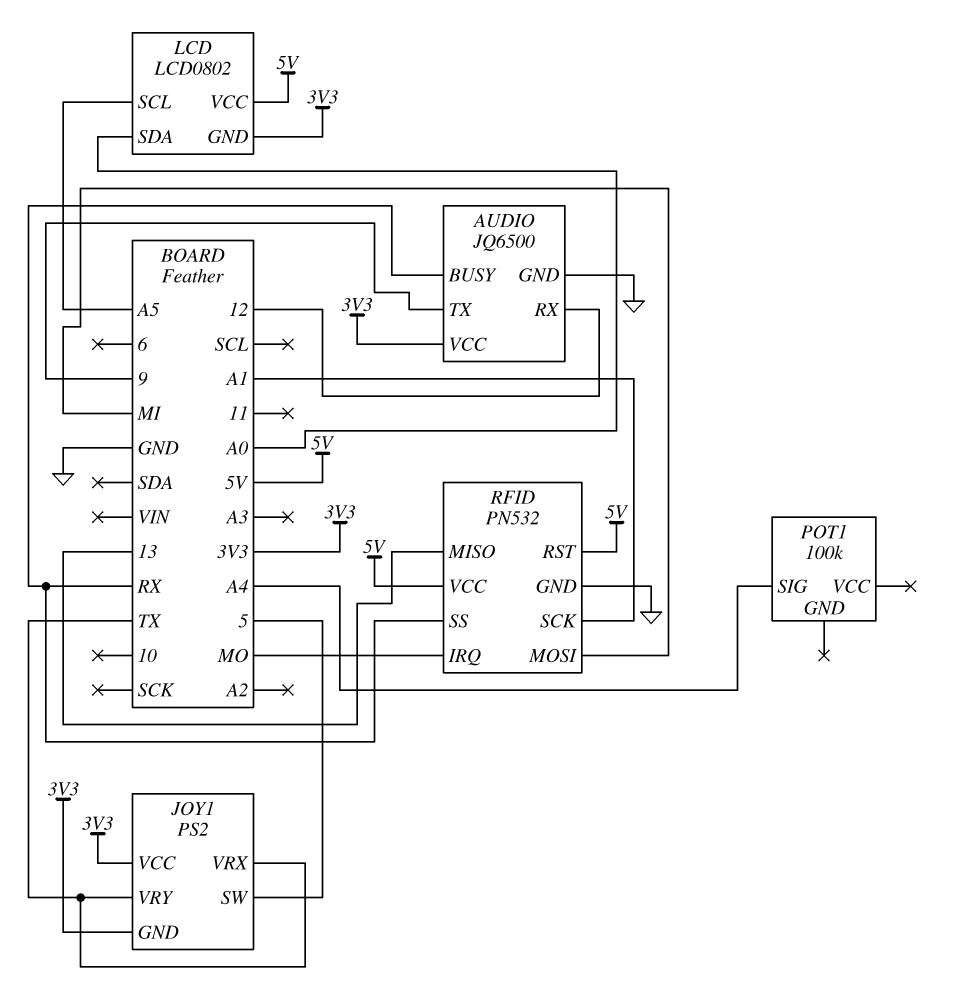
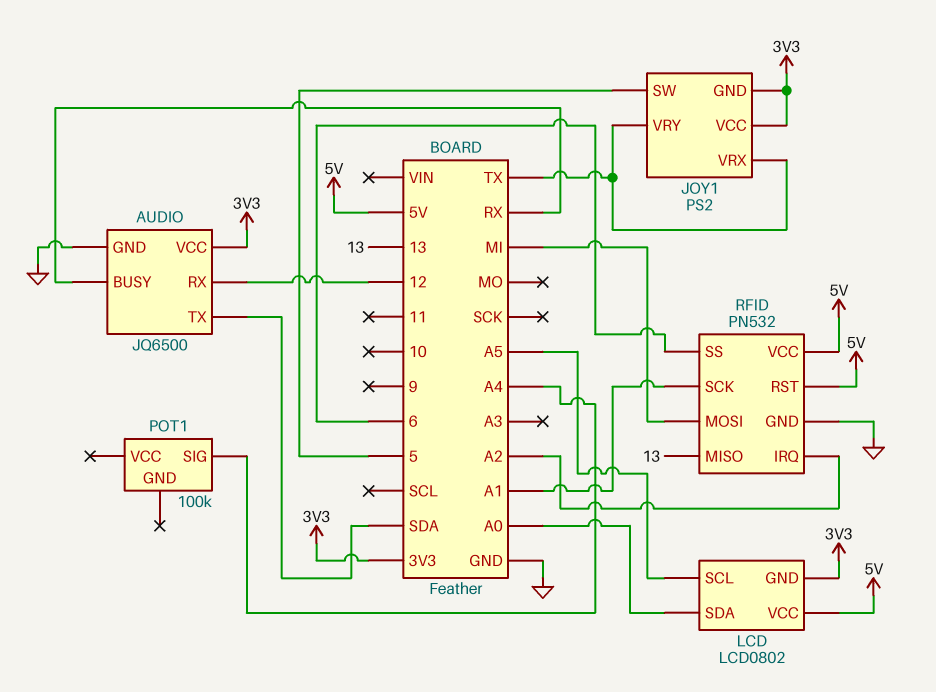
AUDIO pin TX: 9 -> SDA
RFID pin IRQ: MO -> A2
RFID pin SS: RX -> 6

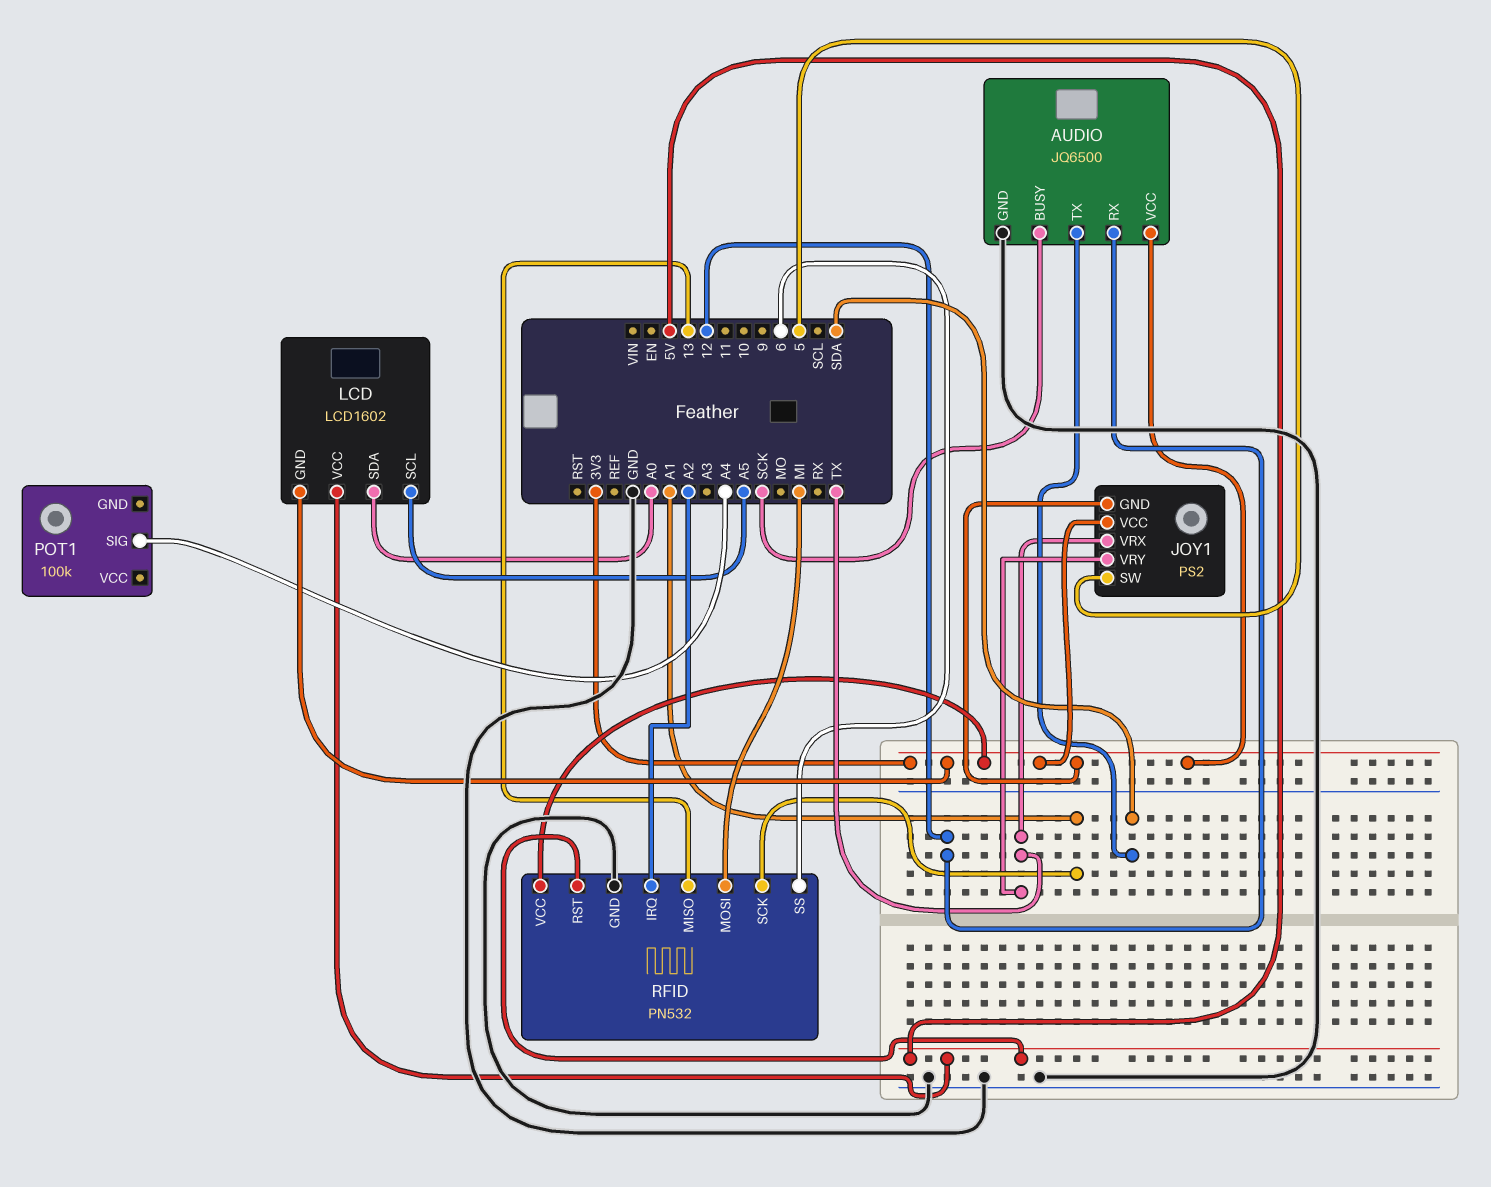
AUDIO pin BUSY: RX -> SCK
LCD: LCD0802 -> LCD1602
RFID pin VCC: 5V -> 3V3

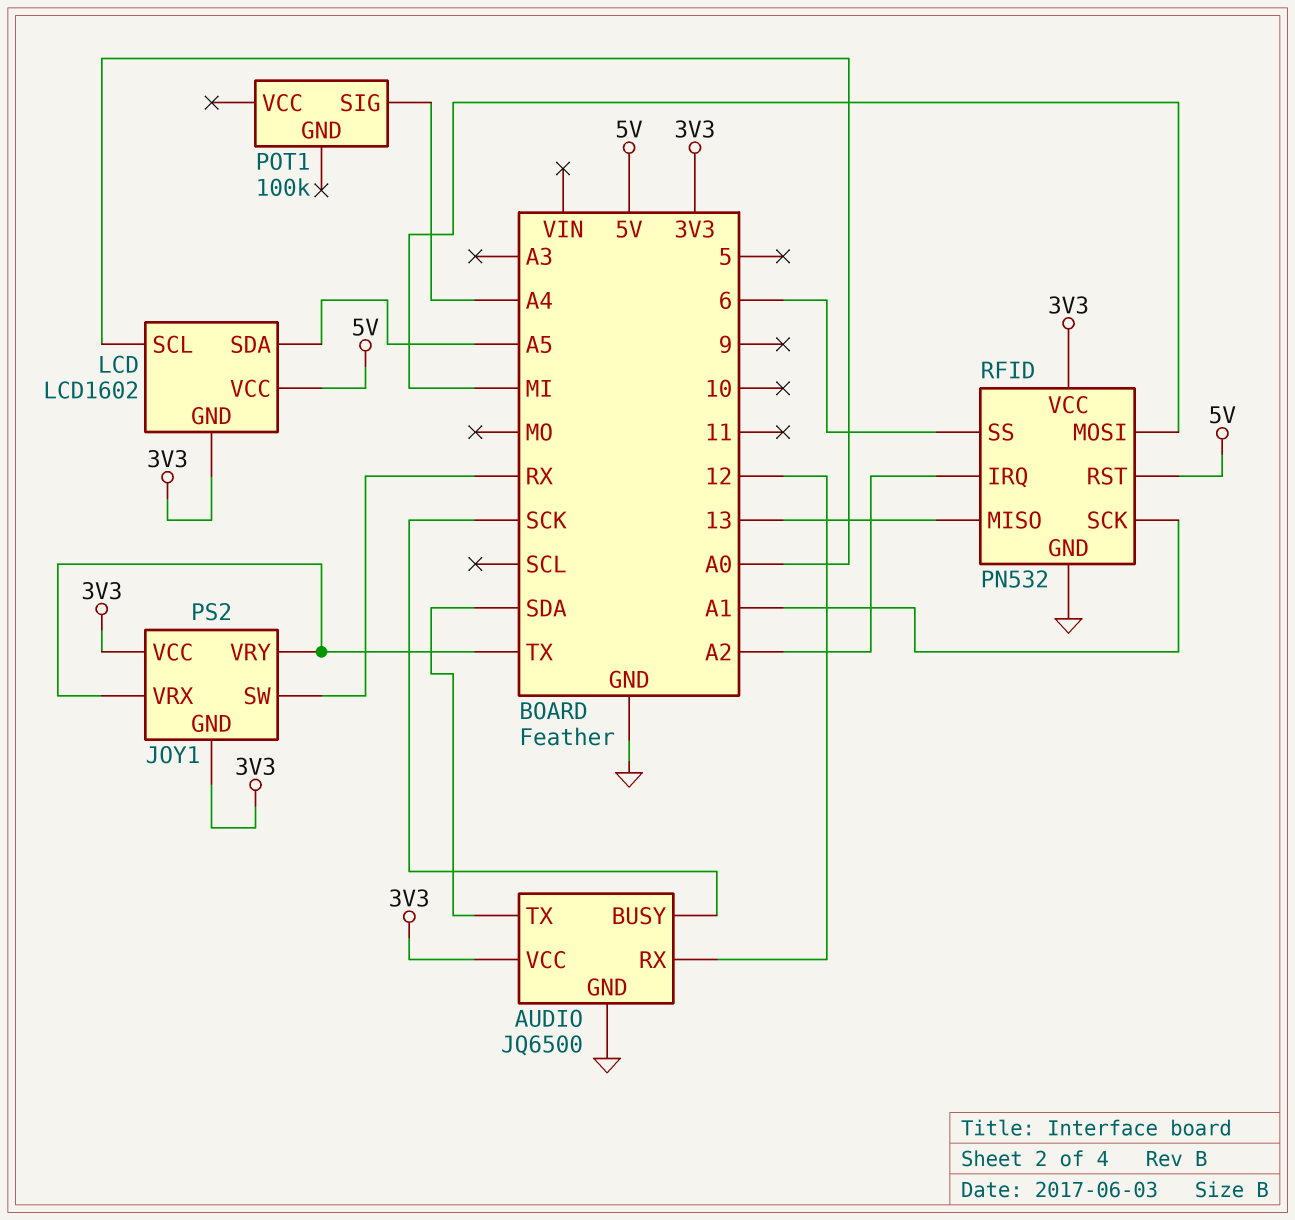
JOY1 pin SW: 5 -> RX
LCD pin SCL: A5 -> A0
LCD pin SDA: A0 -> A5

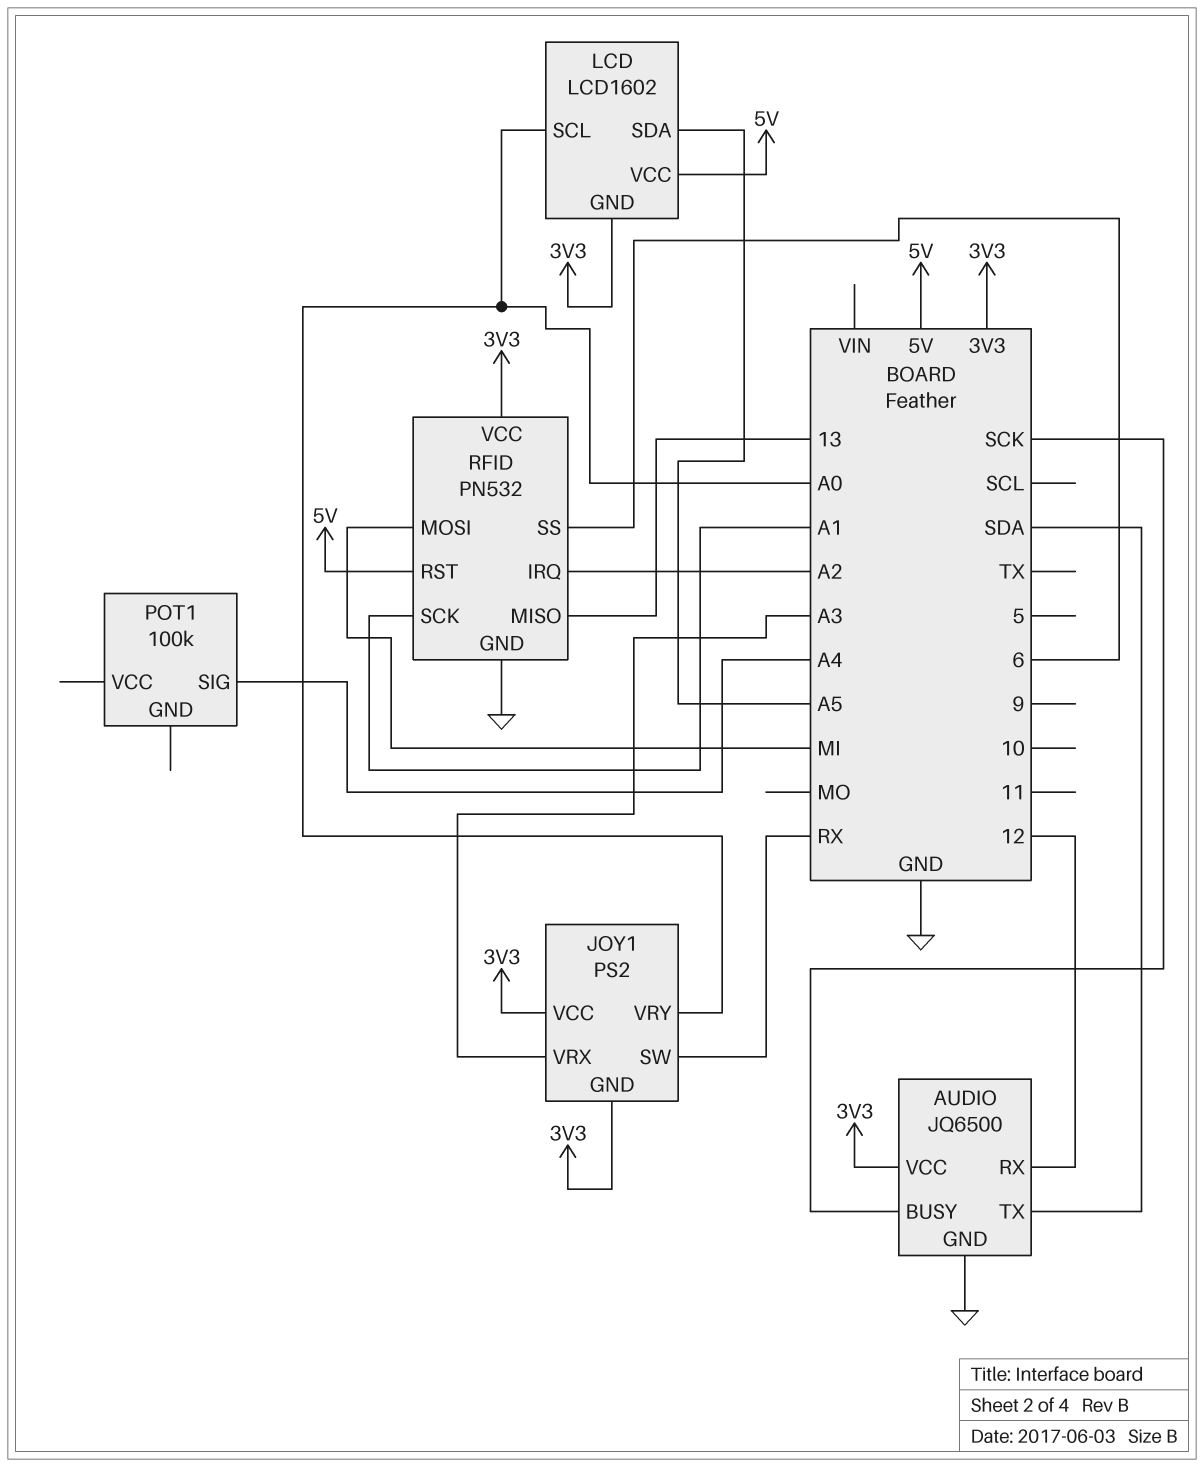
JOY1 pin VRX: TX -> A3
JOY1 pin VRY: TX -> A0

